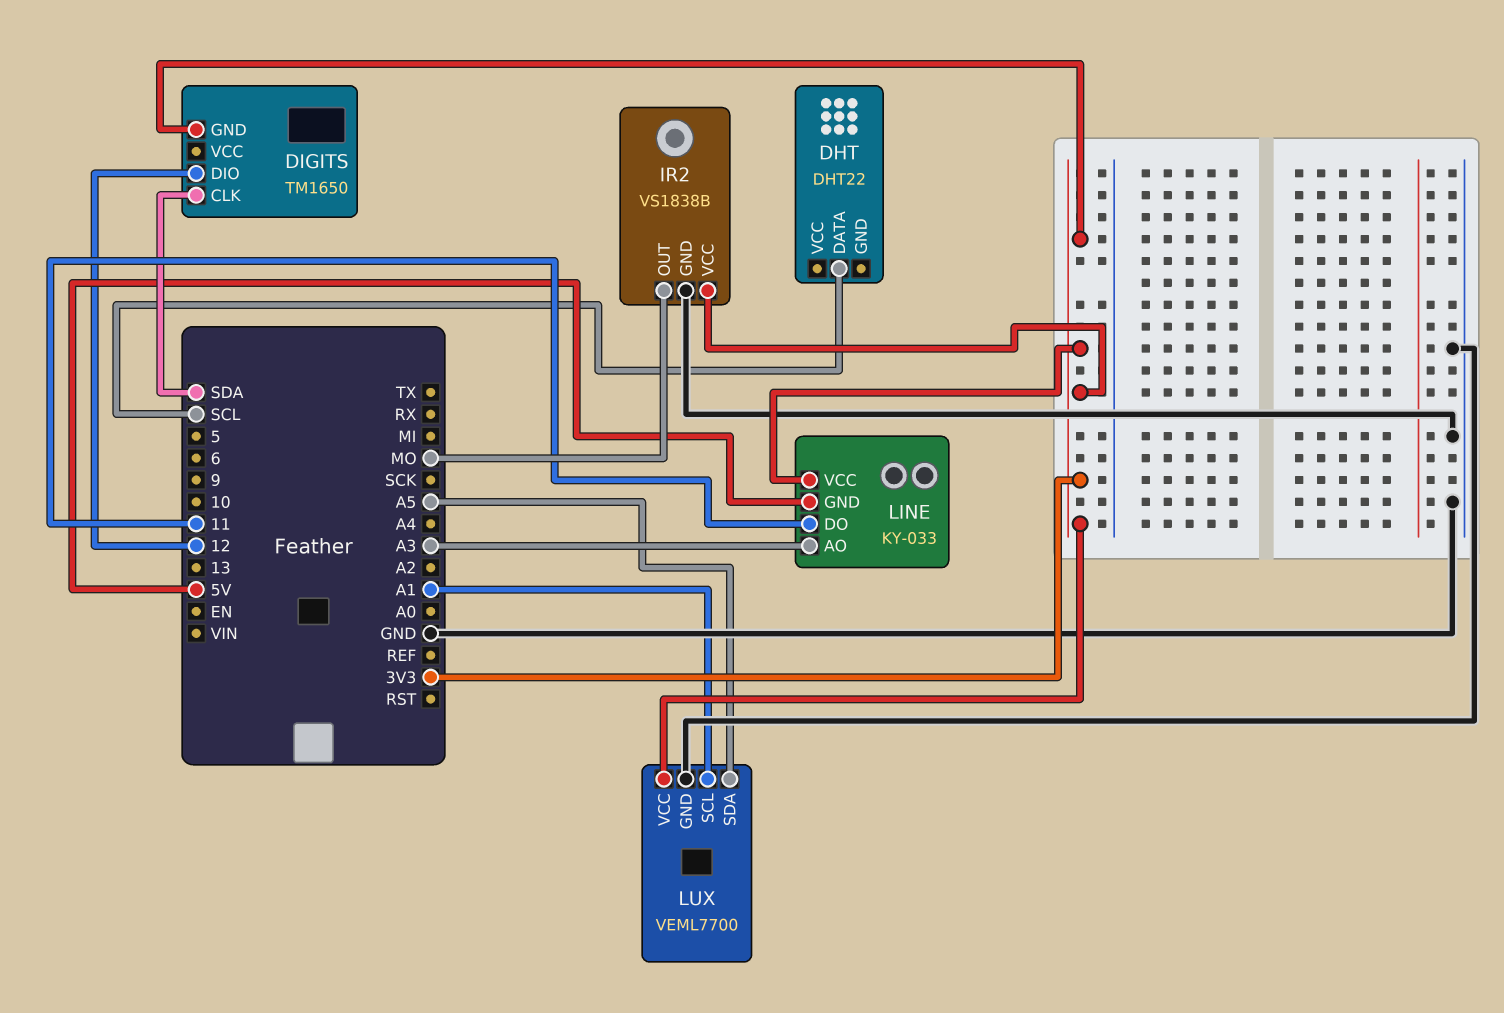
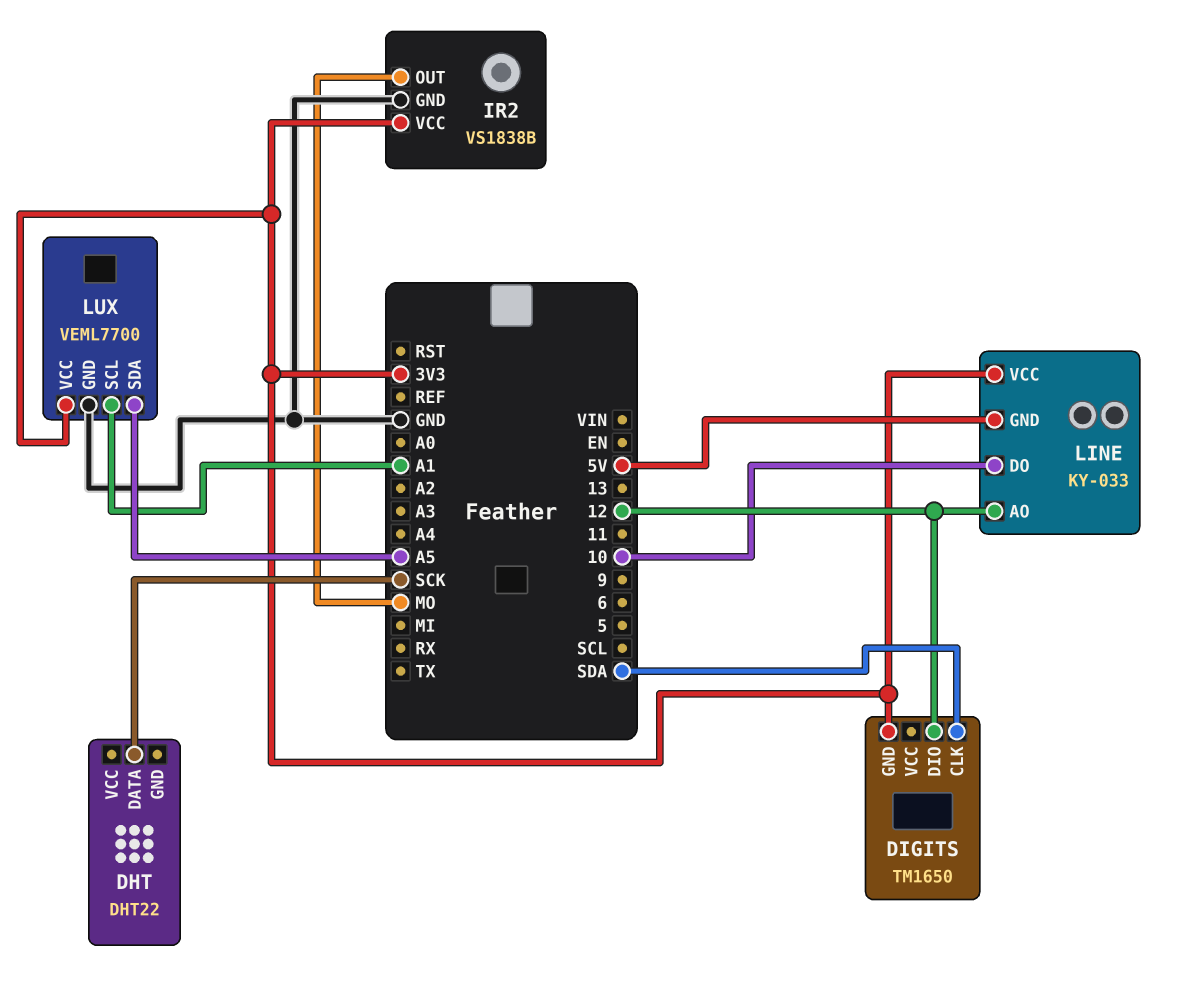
DHT pin DATA: SCL -> SCK
LINE pin AO: A3 -> 12
LINE pin DO: 11 -> 10

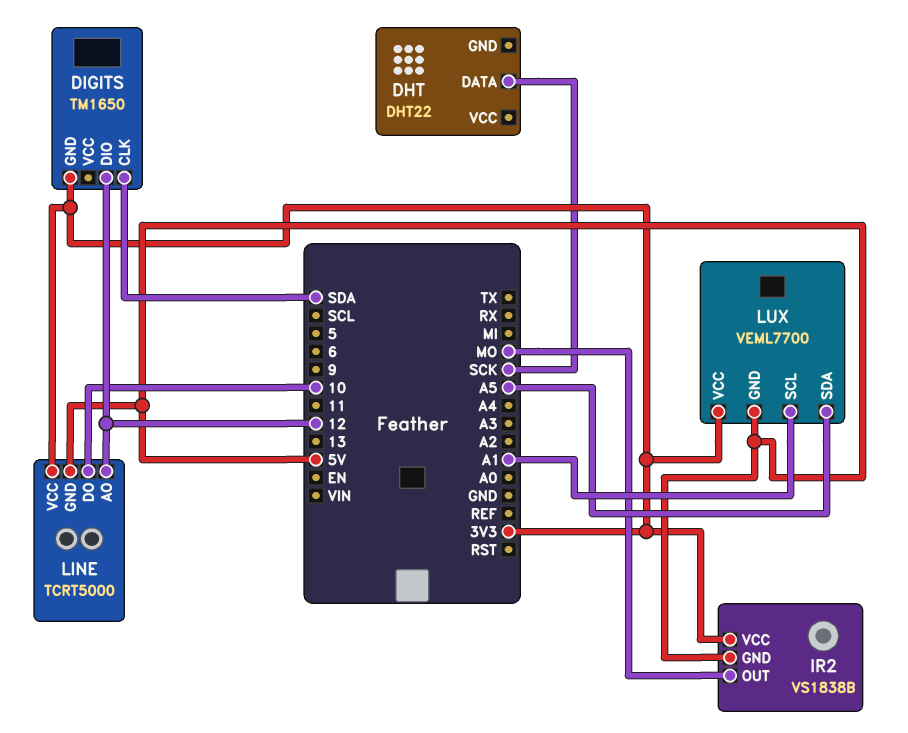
IR2 pin GND: GND -> 5V
LINE: KY-033 -> TCRT5000
LUX pin GND: GND -> 5V

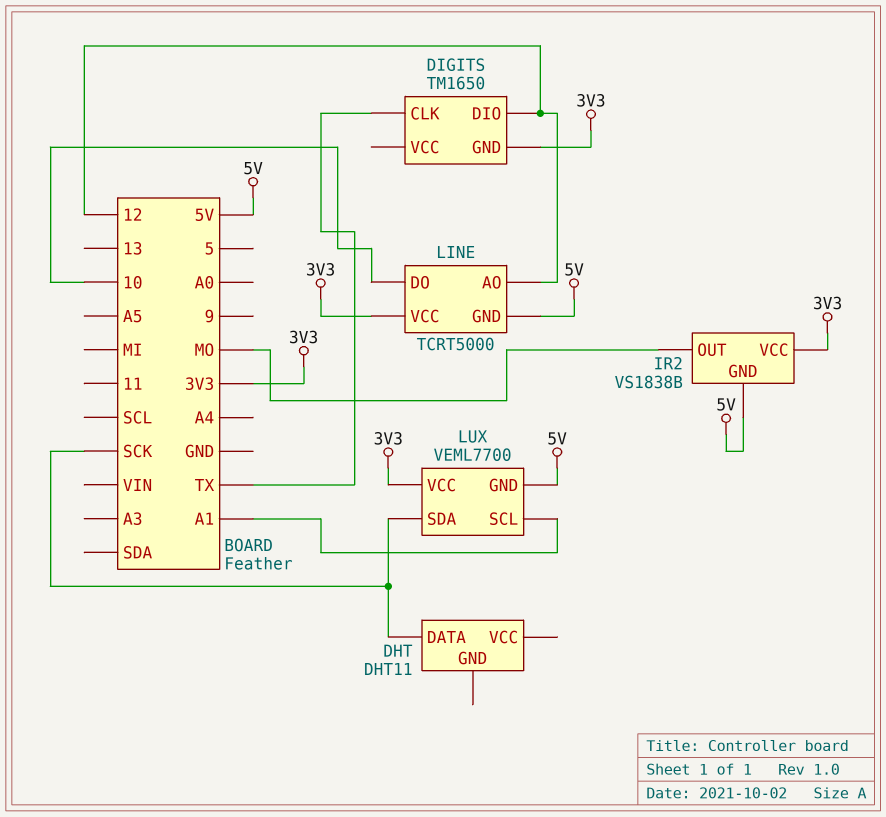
DHT: DHT22 -> DHT11
DIGITS pin CLK: SDA -> TX
LUX pin SDA: A5 -> SCK

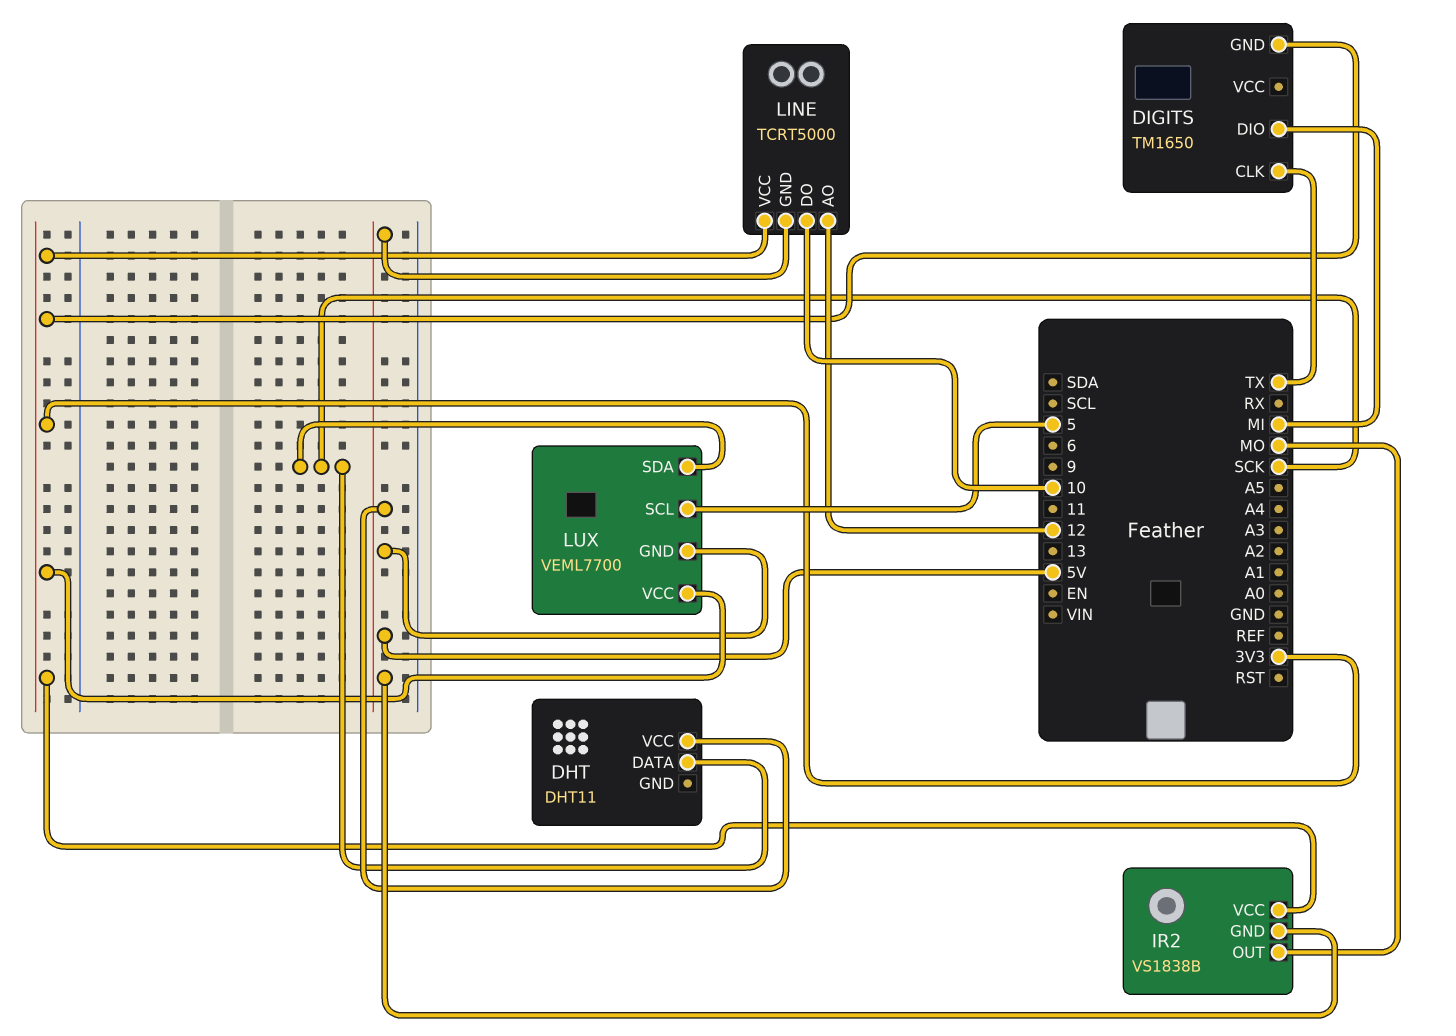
DHT pin VCC: none -> 5V
DIGITS pin DIO: 12 -> MI
LUX pin SCL: A1 -> 5

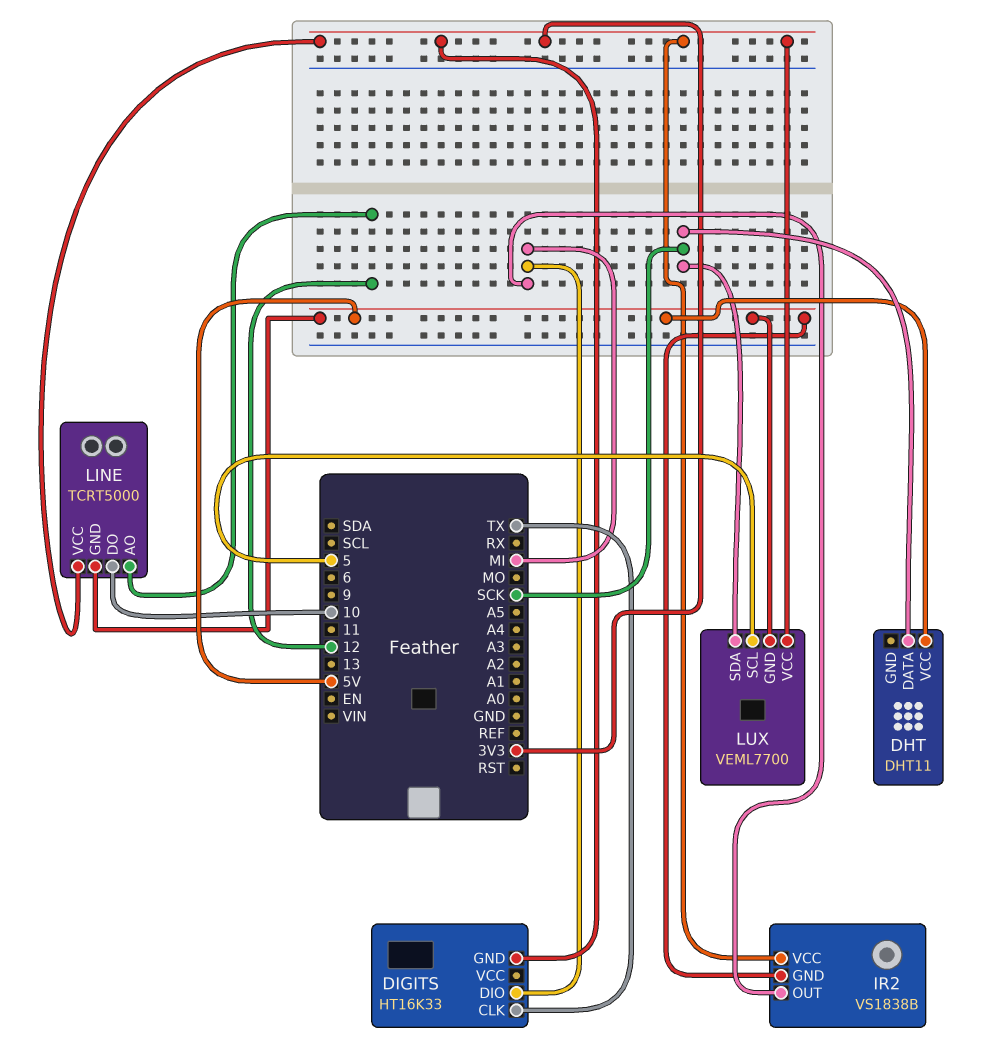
DIGITS: TM1650 -> HT16K33
IR2 pin OUT: MO -> MI

